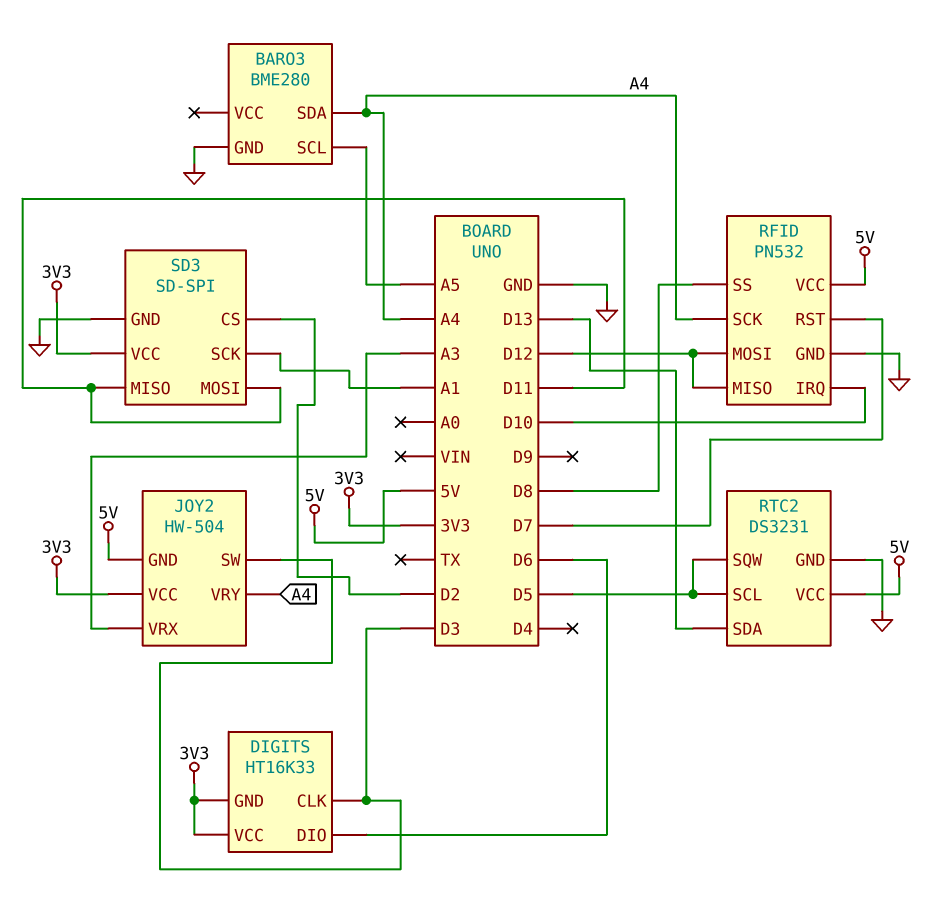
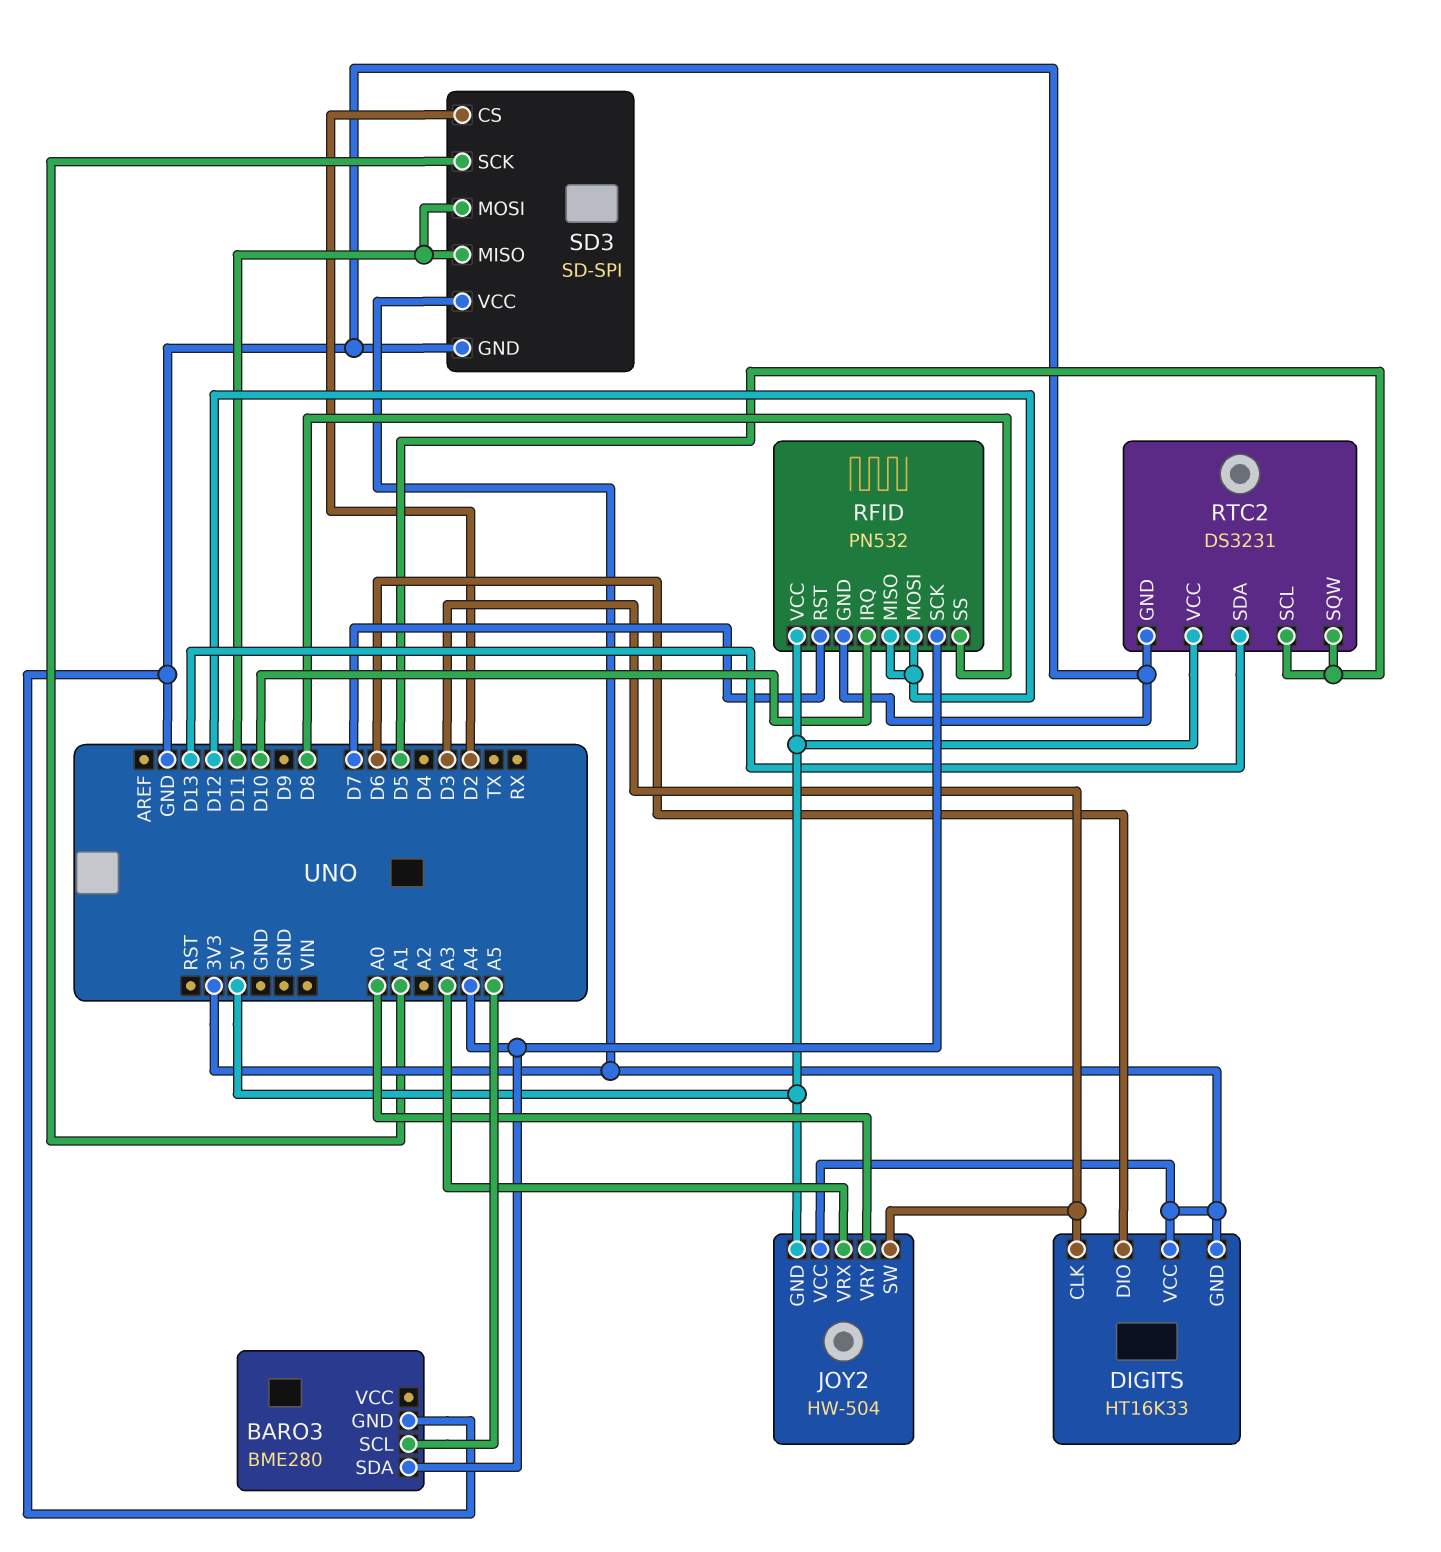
JOY2 pin VRY: A4 -> A0

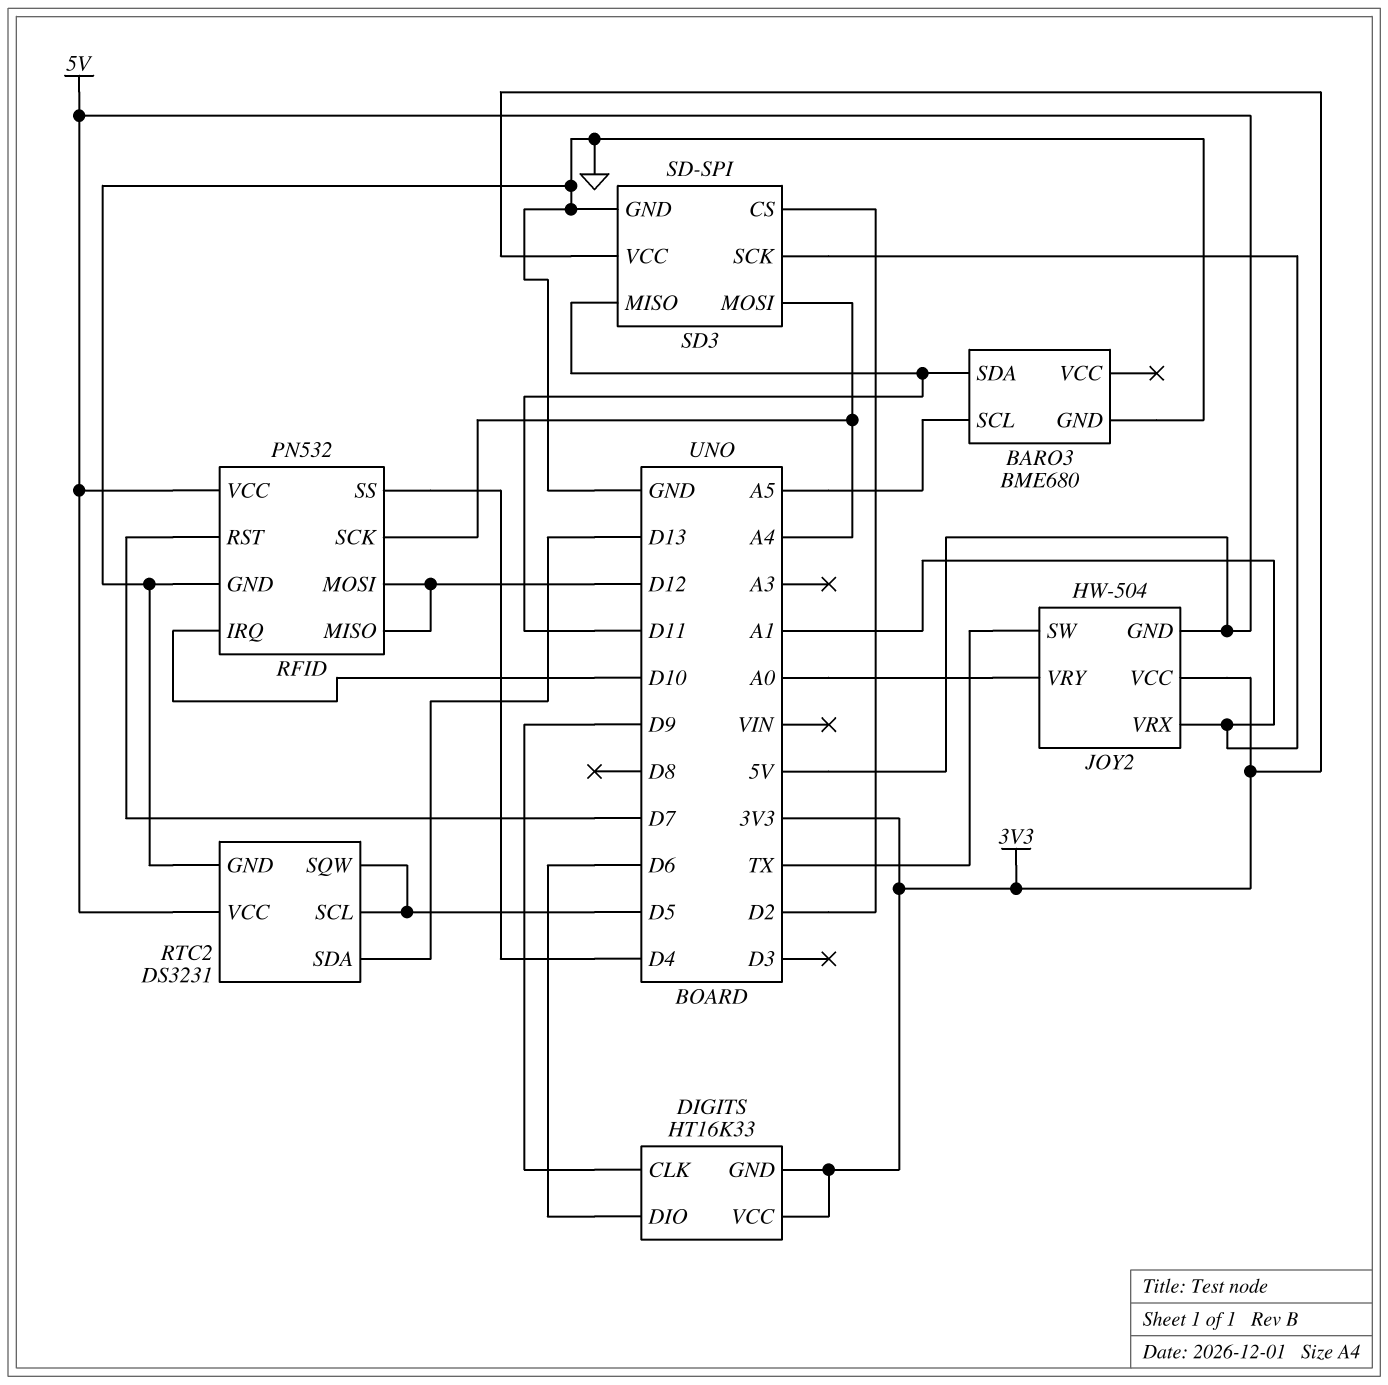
BARO3: BME280 -> BME680
BARO3 pin SDA: A4 -> D11
DIGITS pin CLK: D3 -> D9
JOY2 pin SW: D3 -> TX
JOY2 pin VRX: A3 -> A1
RFID pin SS: D8 -> D4
SD3 pin MOSI: D11 -> A4

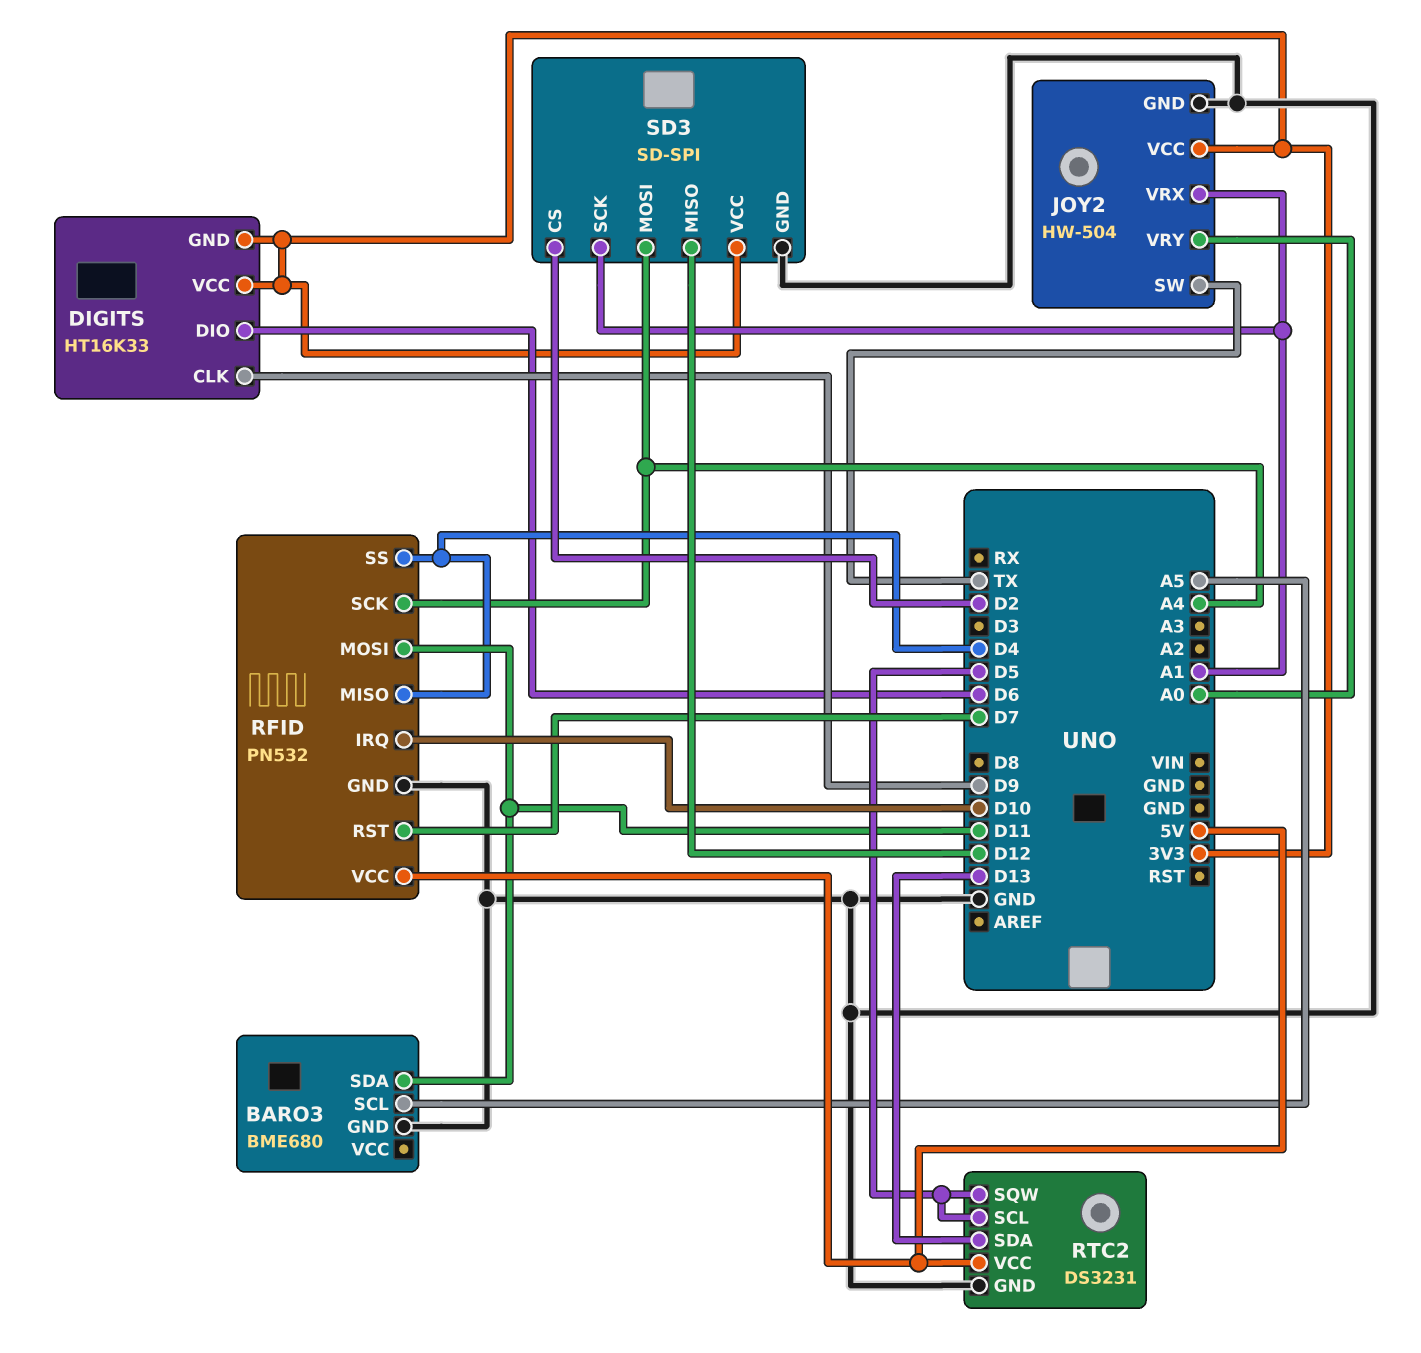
JOY2 pin GND: 5V -> GND
RFID pin MISO: D12 -> D4
RFID pin MOSI: D12 -> D11
SD3 pin MISO: D11 -> D12

